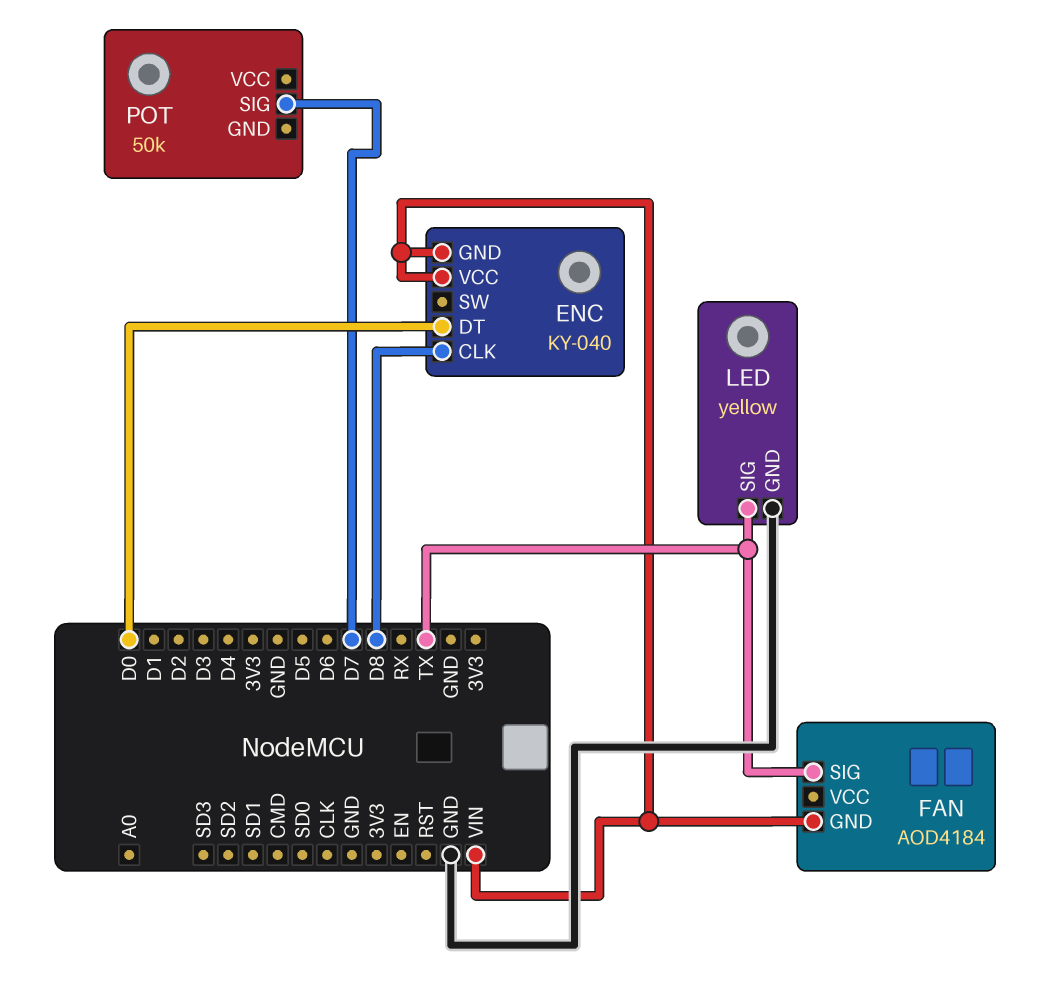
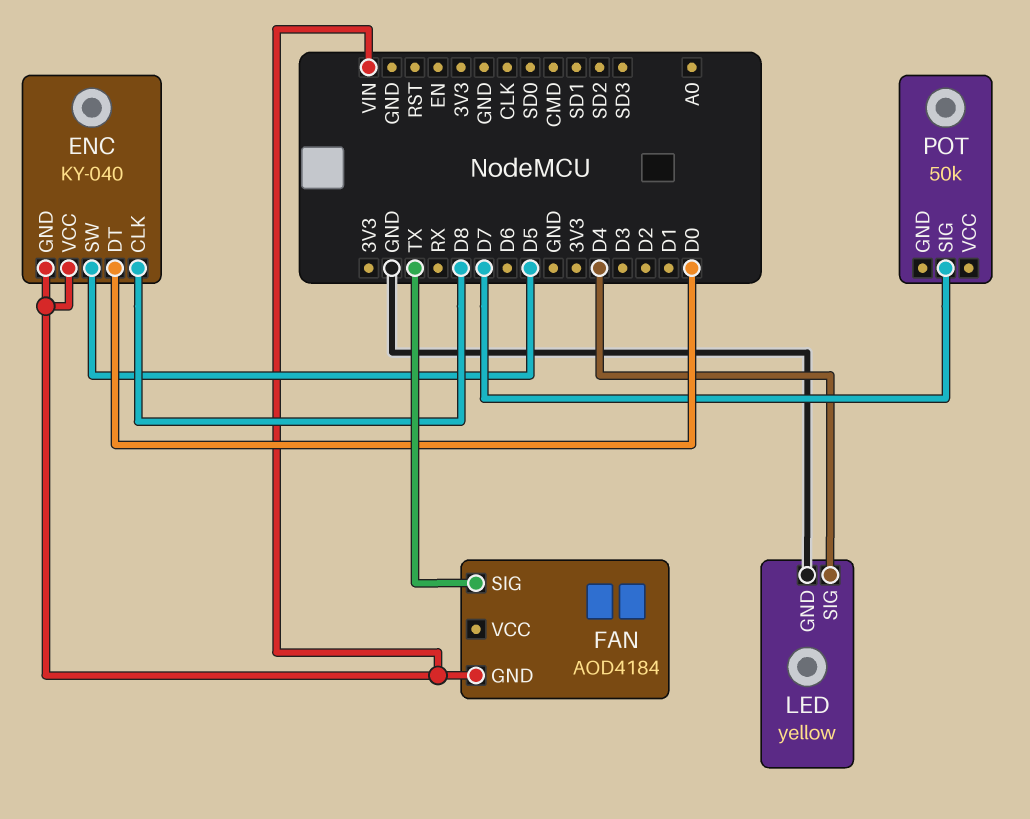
ENC pin SW: none -> D5
LED pin SIG: TX -> D4

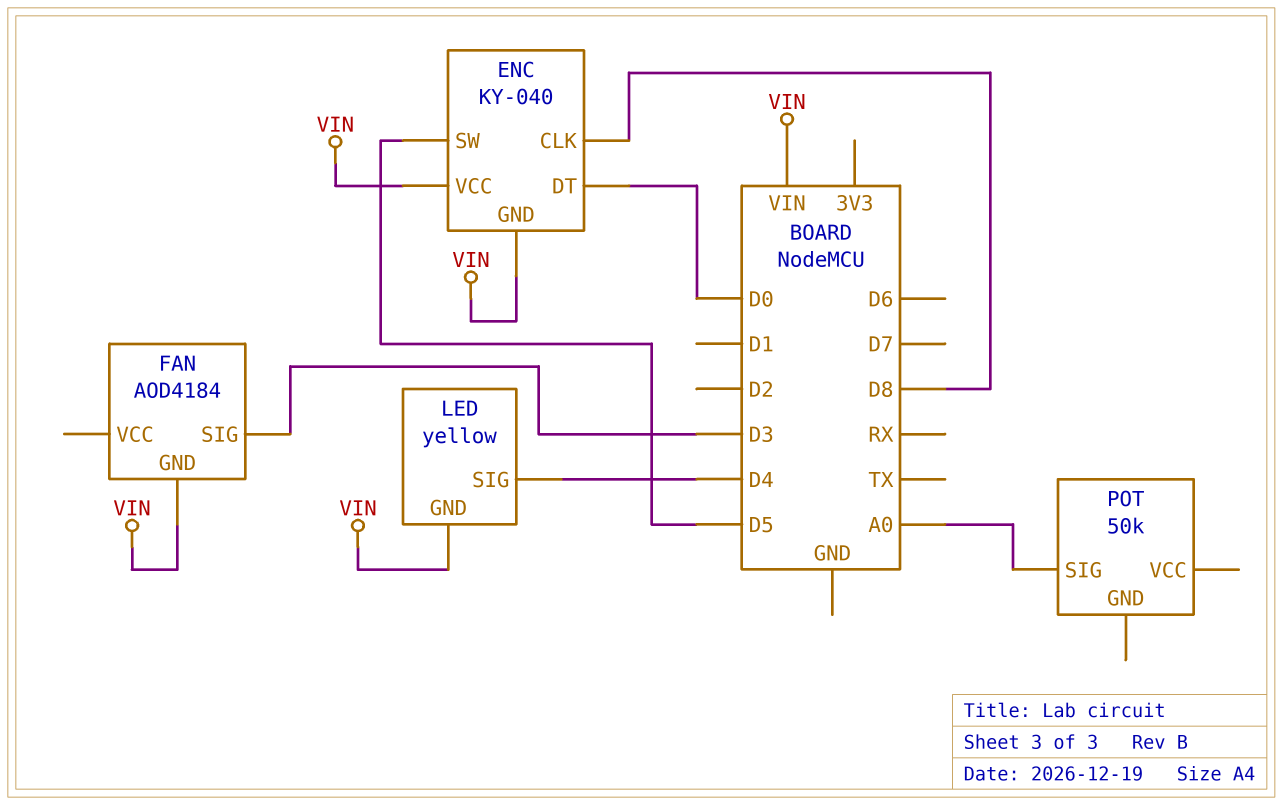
FAN pin SIG: TX -> D3
LED pin GND: GND -> VIN
POT pin SIG: D7 -> A0

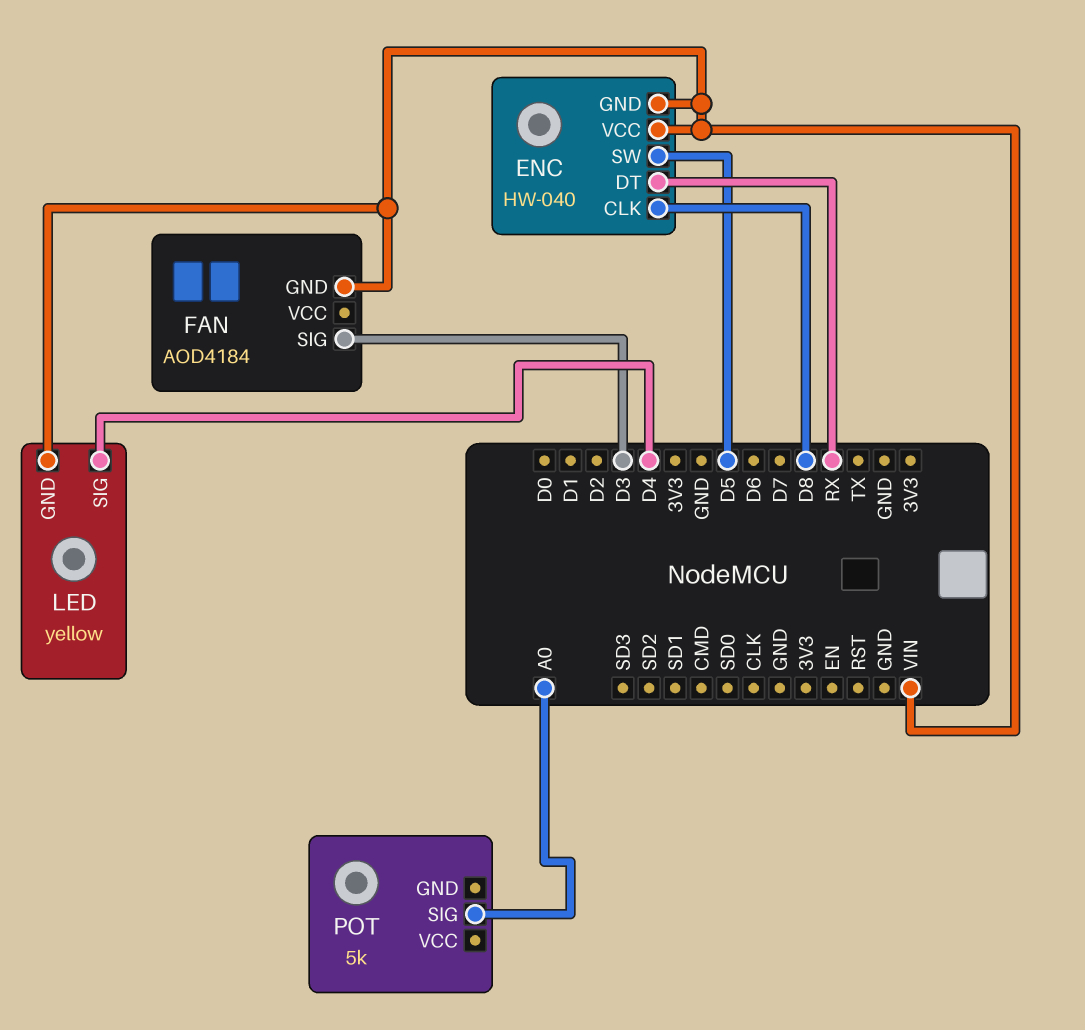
ENC: KY-040 -> HW-040
ENC pin DT: D0 -> RX
POT: 50k -> 5k

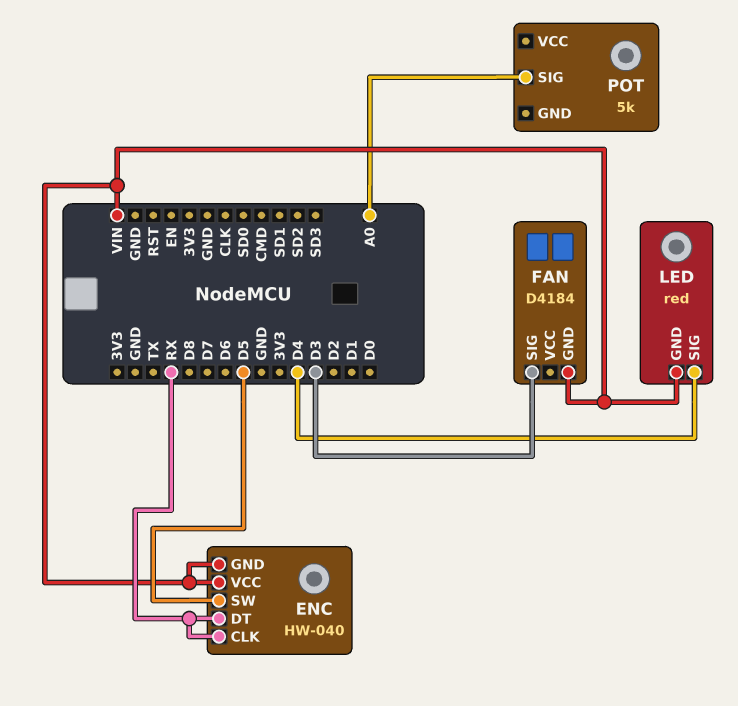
ENC pin CLK: D8 -> RX
FAN: AOD4184 -> D4184
LED: yellow -> red

